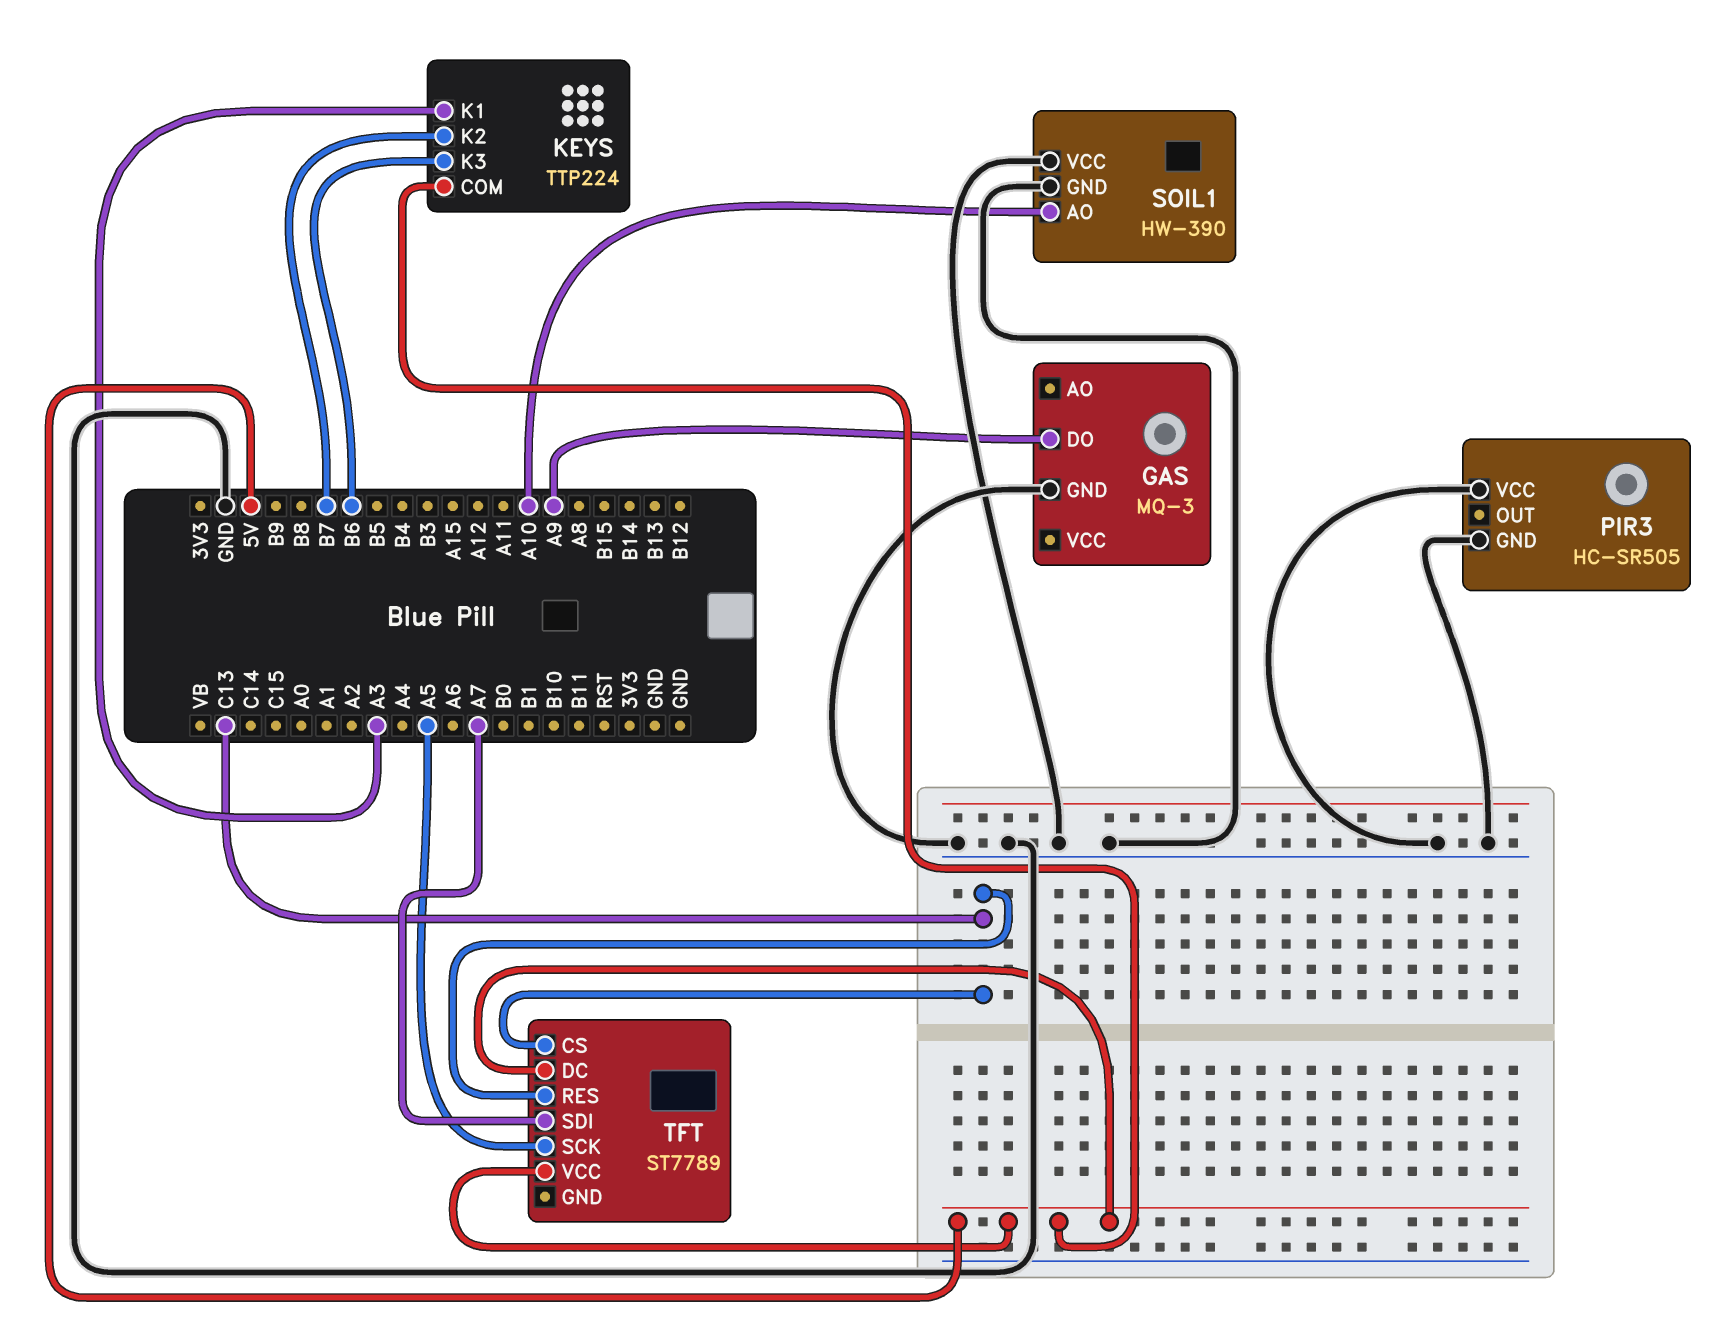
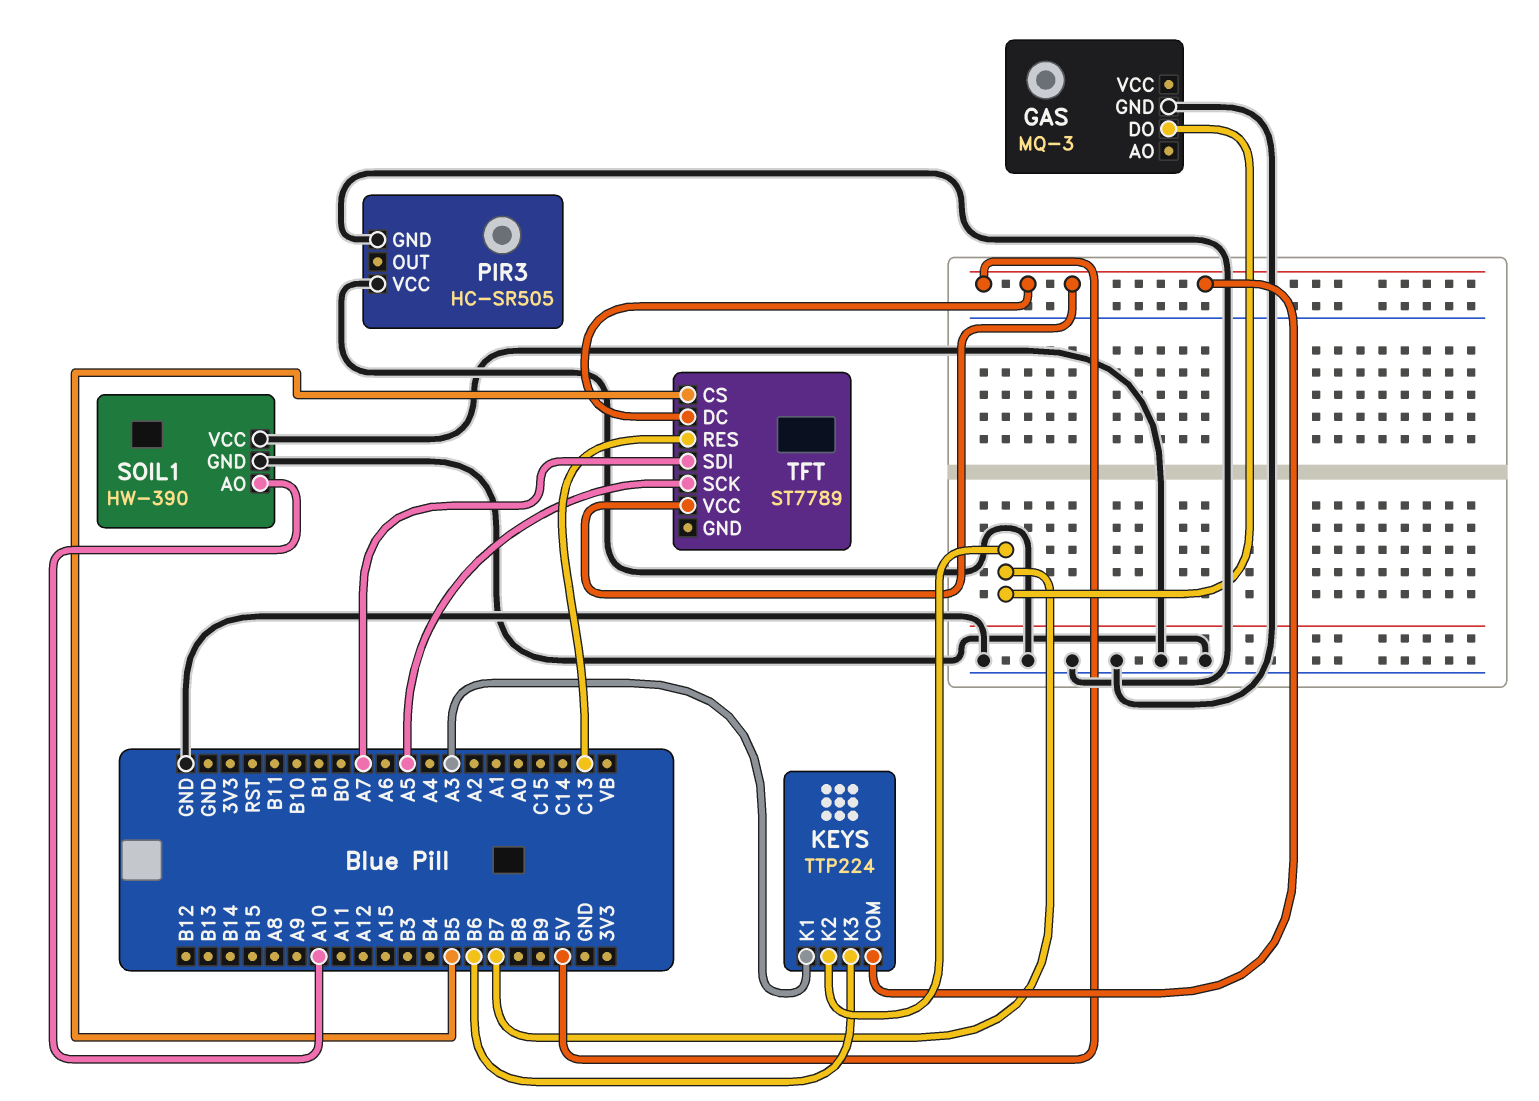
GAS pin DO: A9 -> B7
TFT pin CS: C13 -> B5

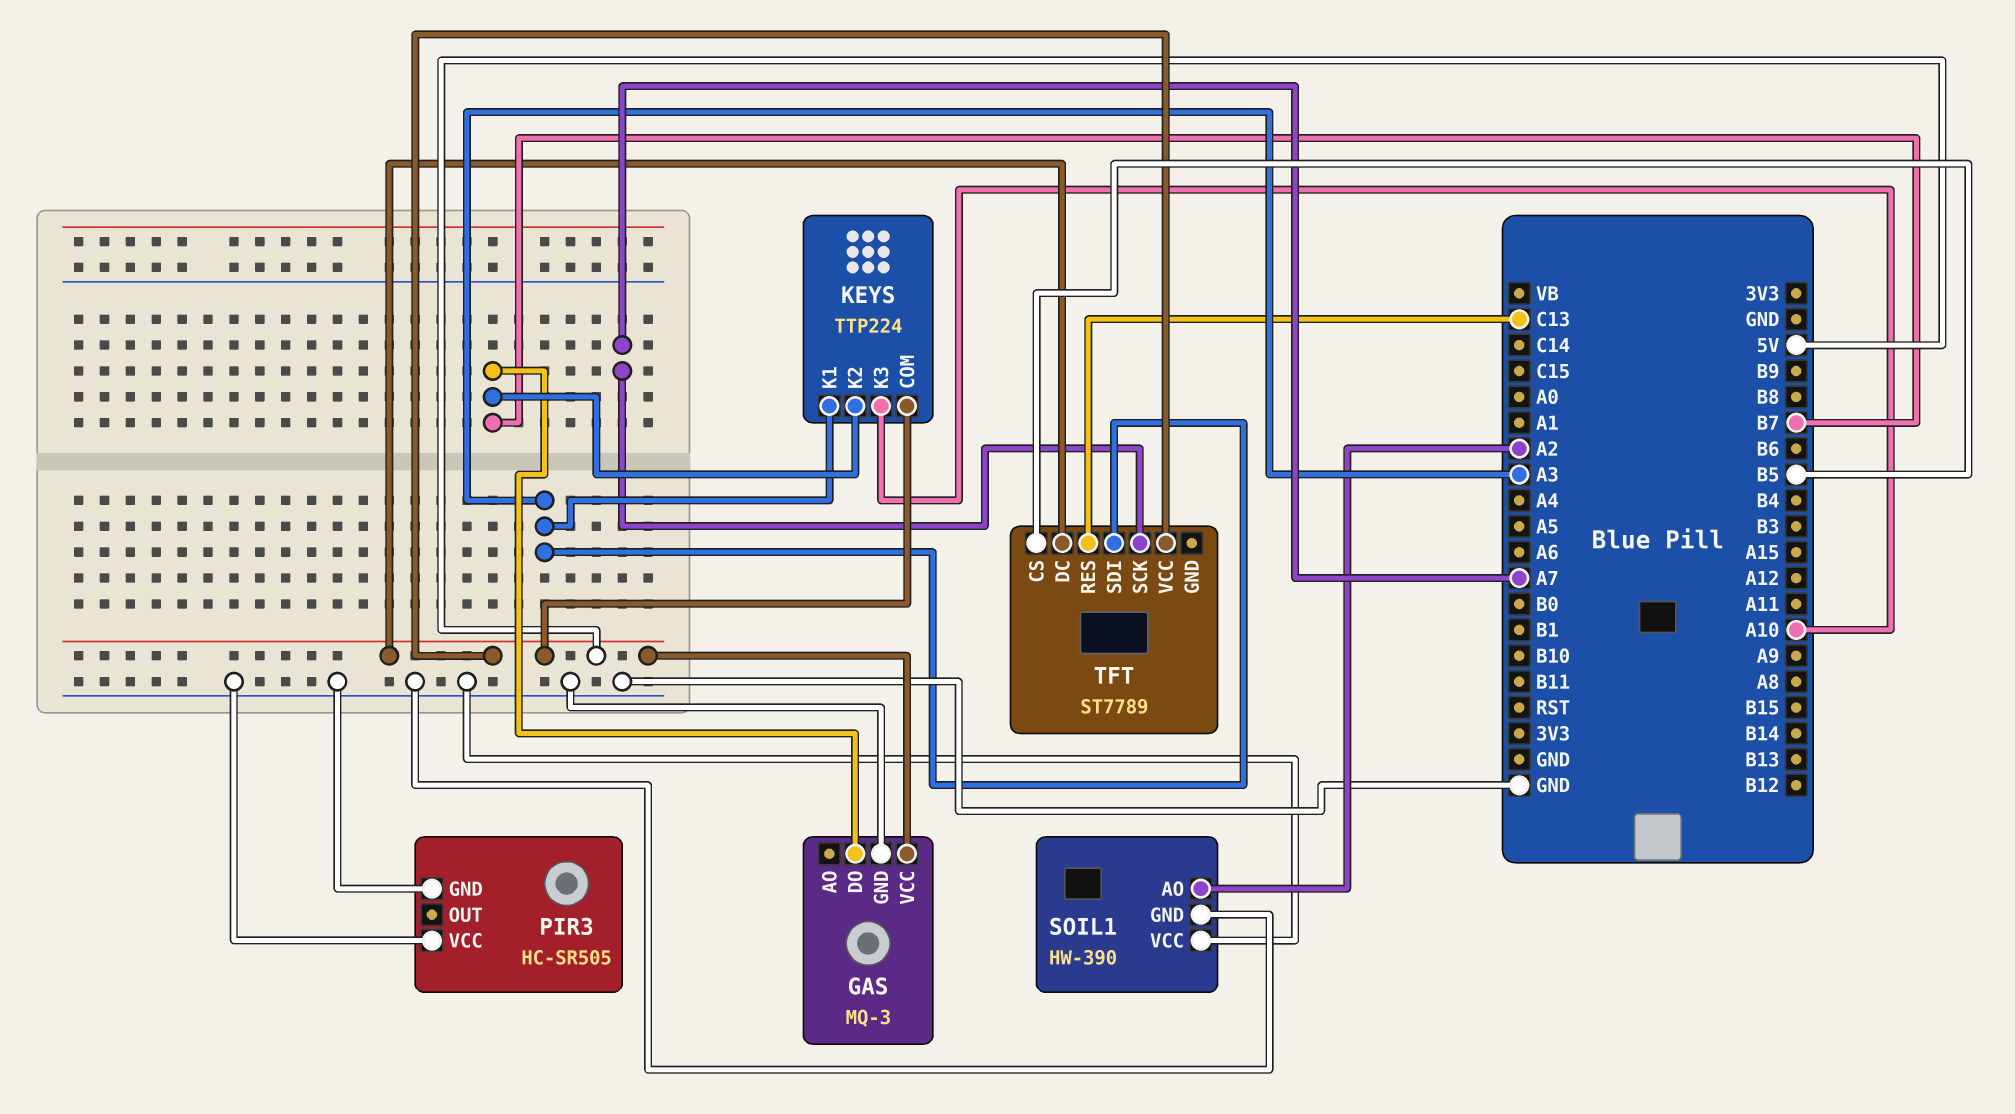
GAS pin VCC: none -> 5V
KEYS pin K3: B6 -> A10
SOIL1 pin AO: A10 -> A2
TFT pin SCK: A5 -> A7
TFT pin SDI: A7 -> A3

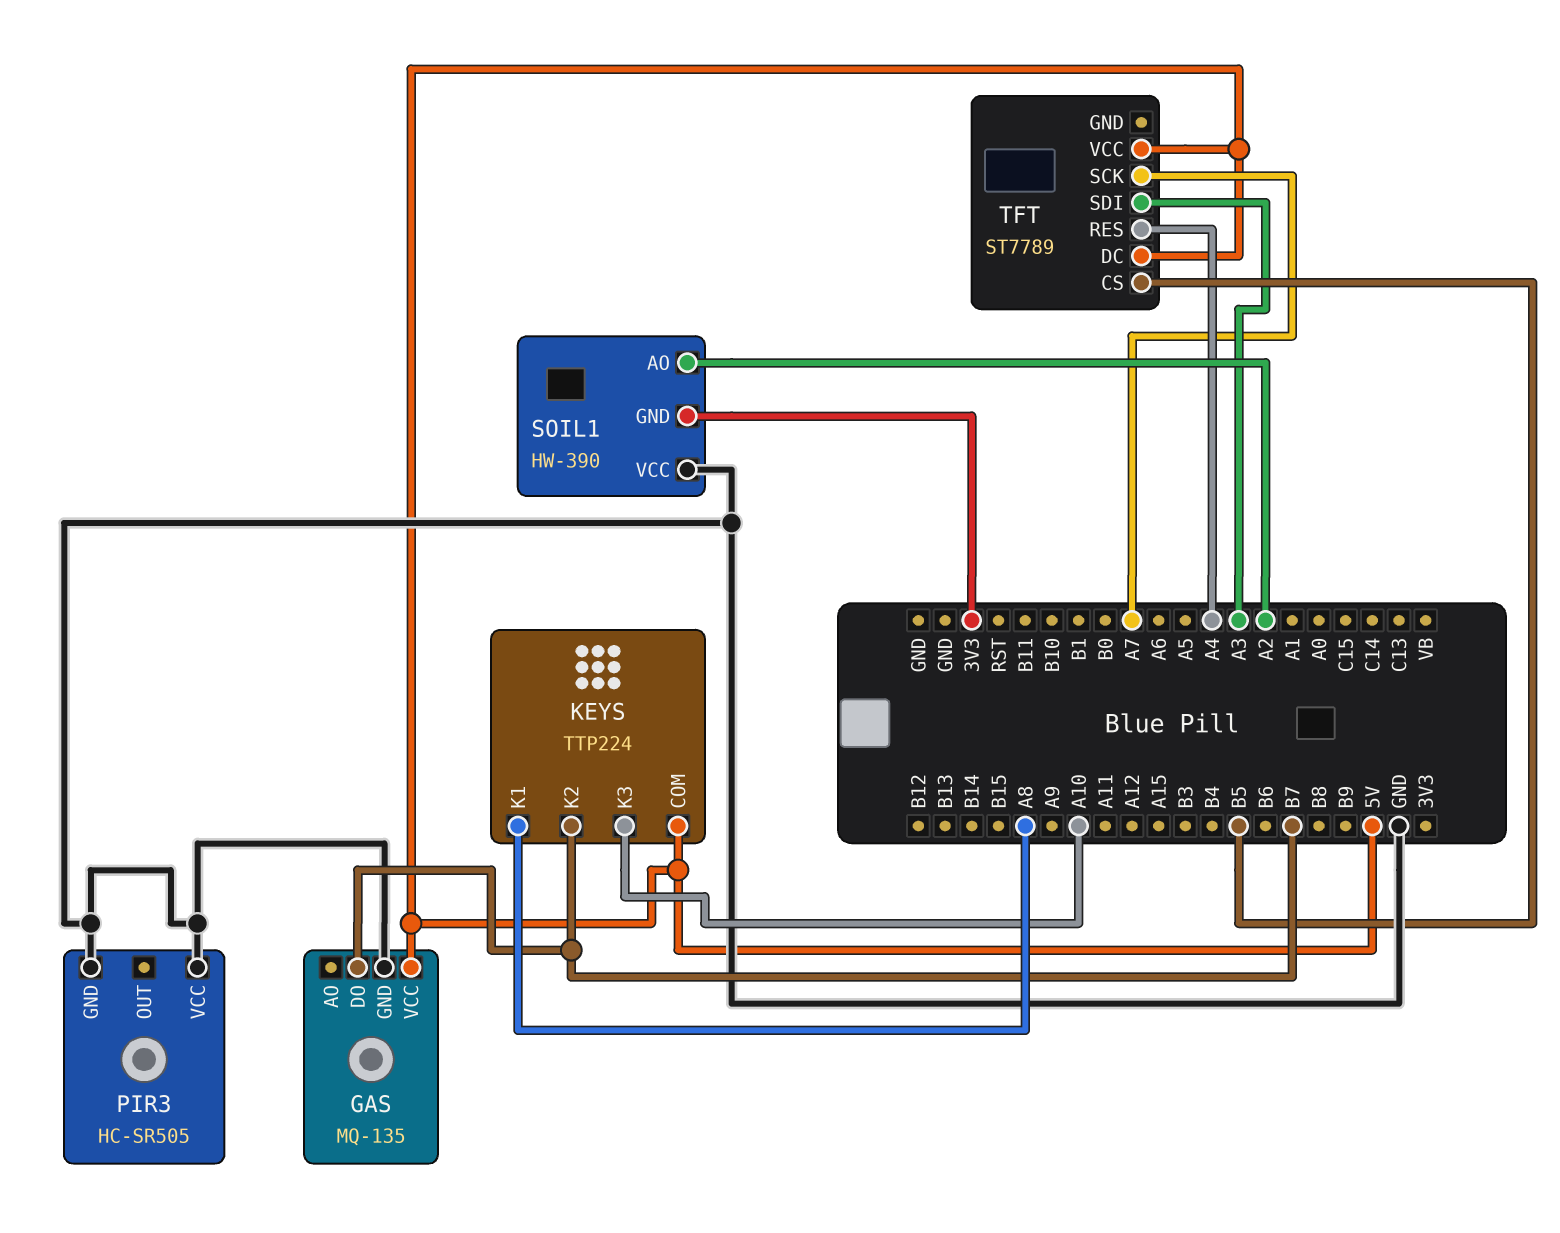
GAS: MQ-3 -> MQ-135
KEYS pin K1: A3 -> A8
SOIL1 pin GND: GND -> 3V3
TFT pin RES: C13 -> A4

